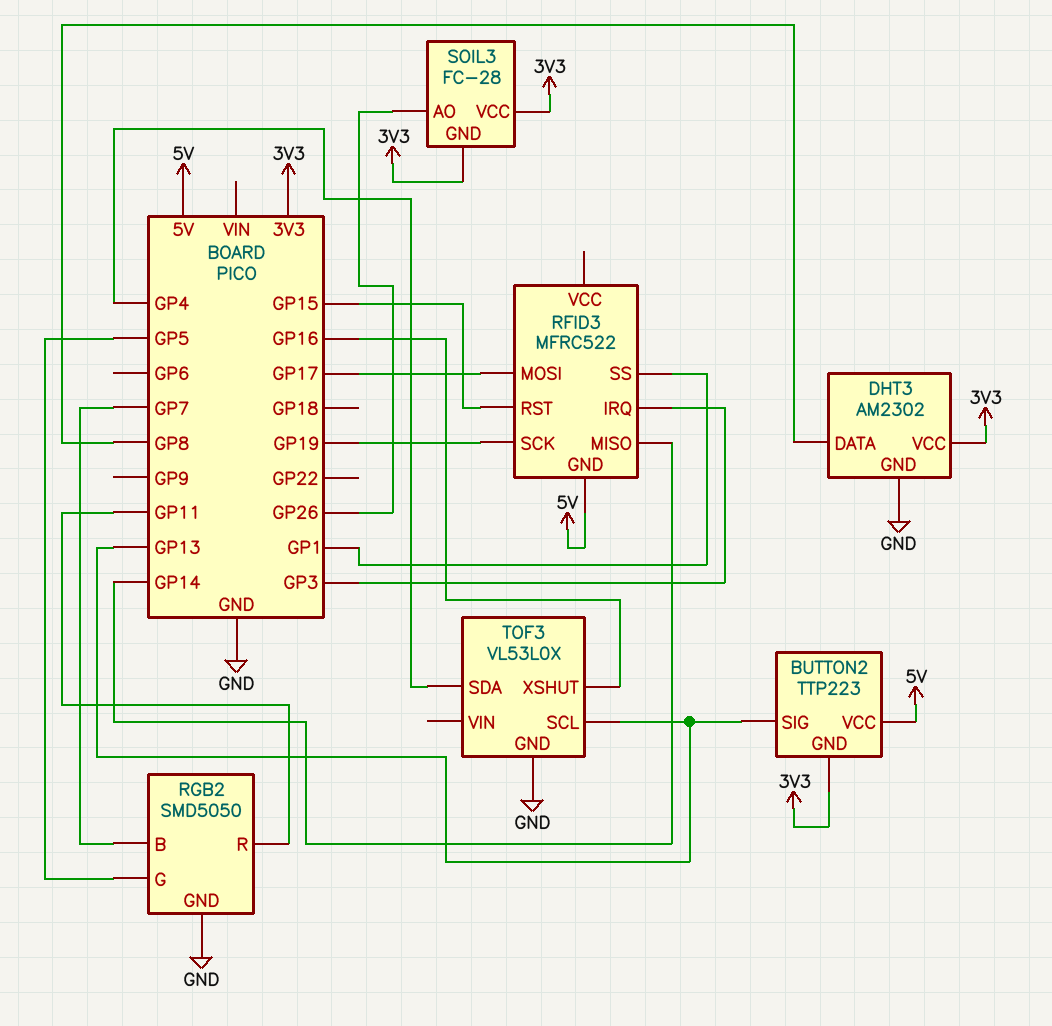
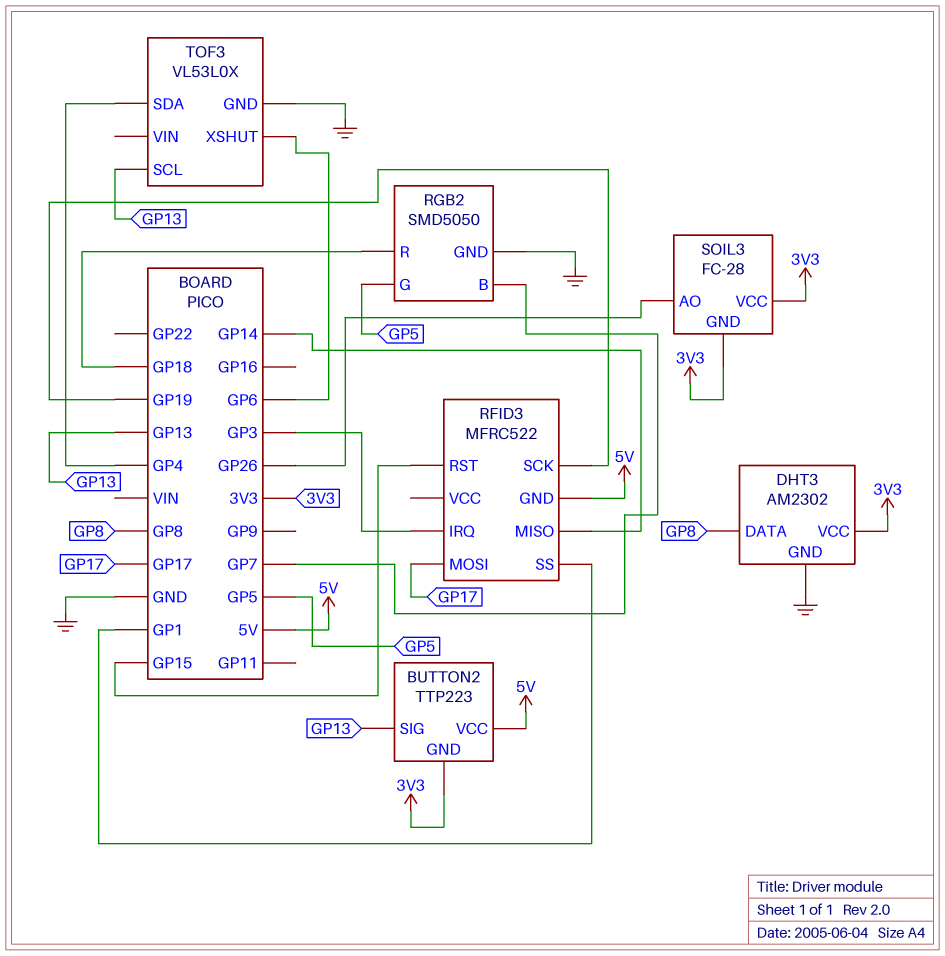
RGB2 pin R: GP11 -> GP18
TOF3 pin XSHUT: GP16 -> GP6

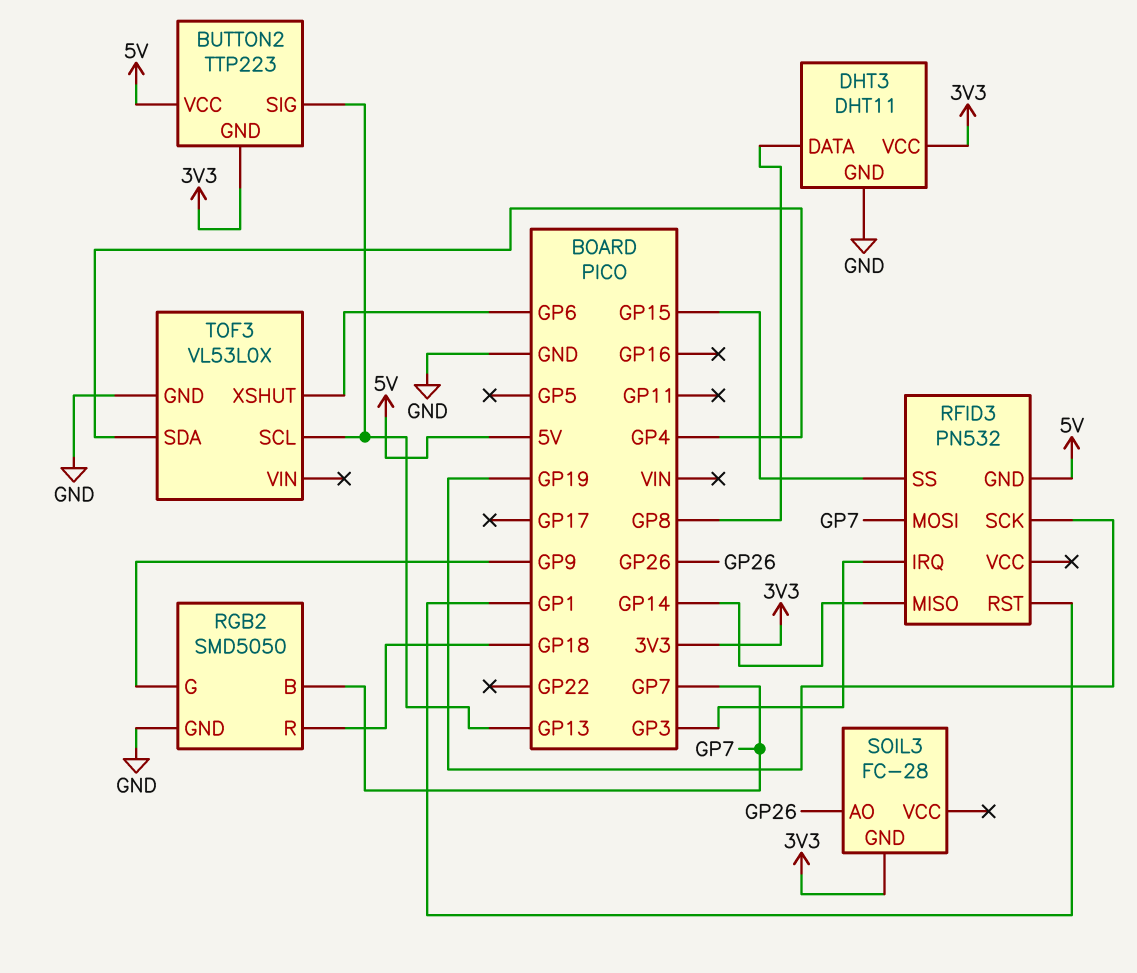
DHT3: AM2302 -> DHT11
RFID3: MFRC522 -> PN532
RFID3 pin MOSI: GP17 -> GP7
RFID3 pin RST: GP15 -> GP1
RFID3 pin SS: GP1 -> GP15
RGB2 pin G: GP5 -> GP9
SOIL3 pin VCC: 3V3 -> none

